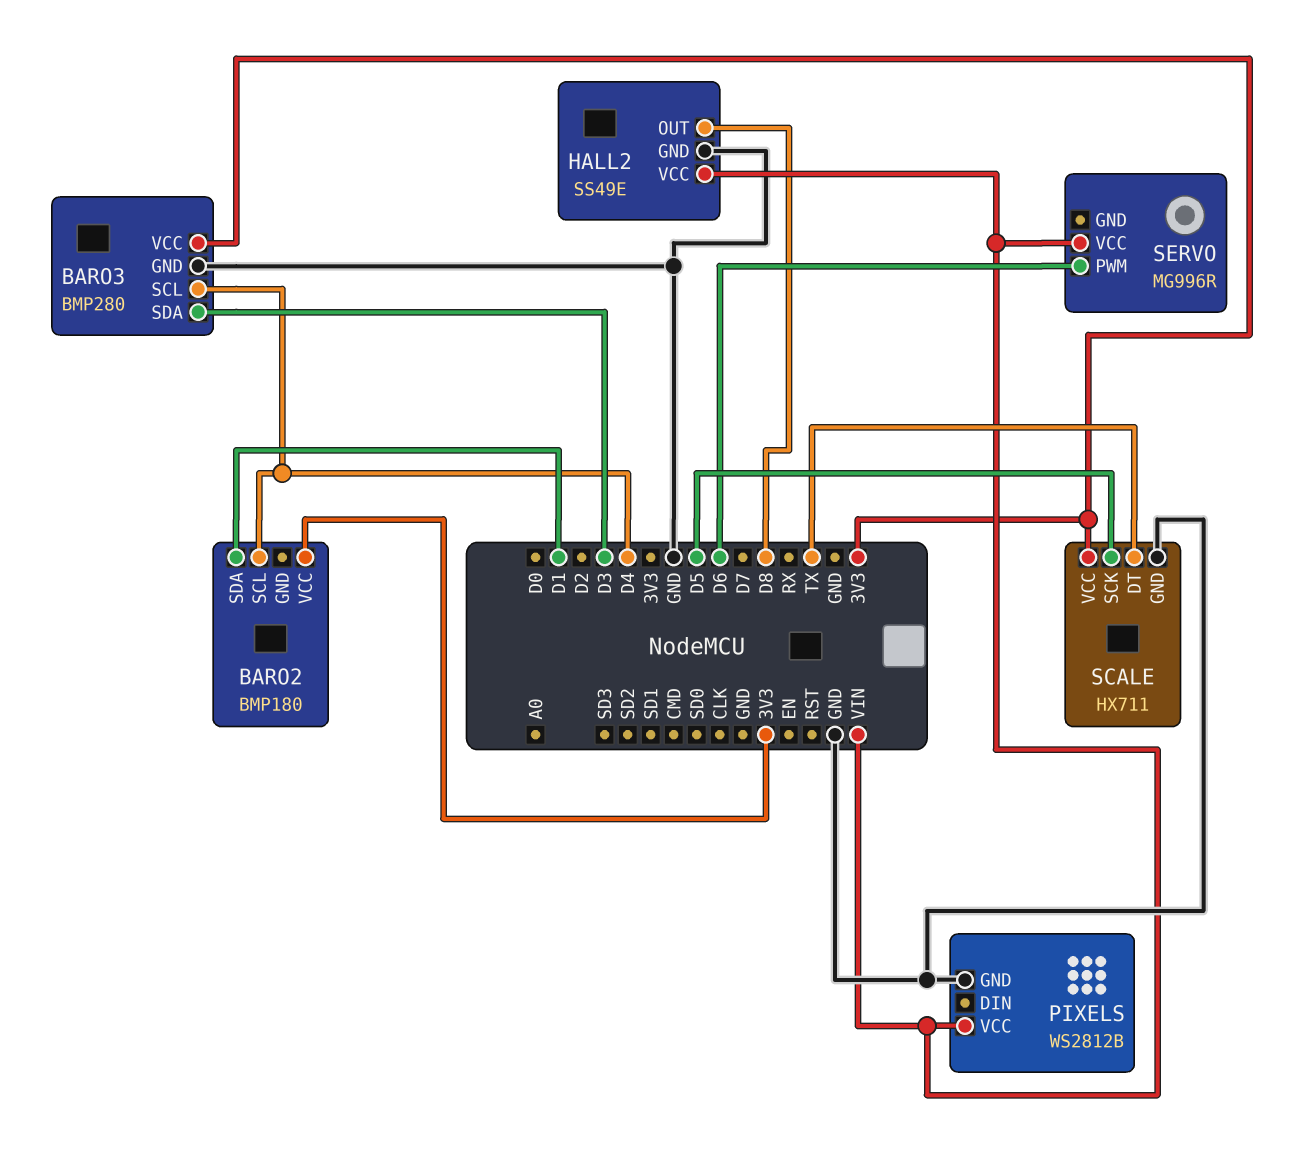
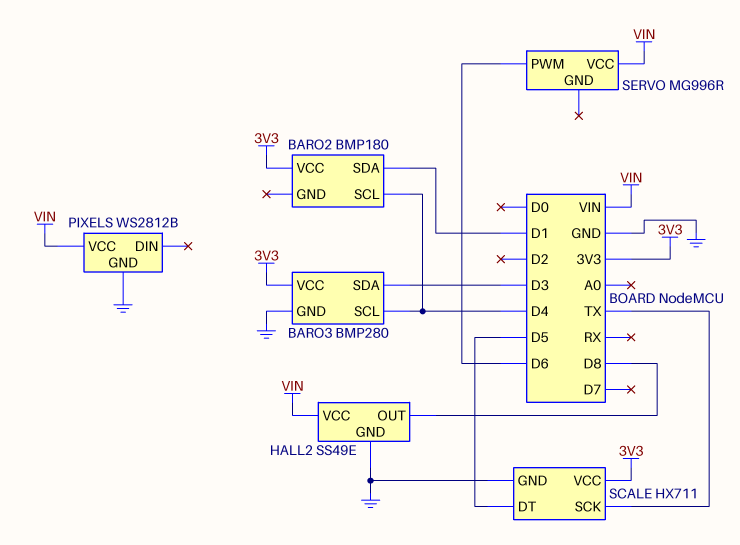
SCALE pin DT: TX -> D5
SCALE pin SCK: D5 -> TX

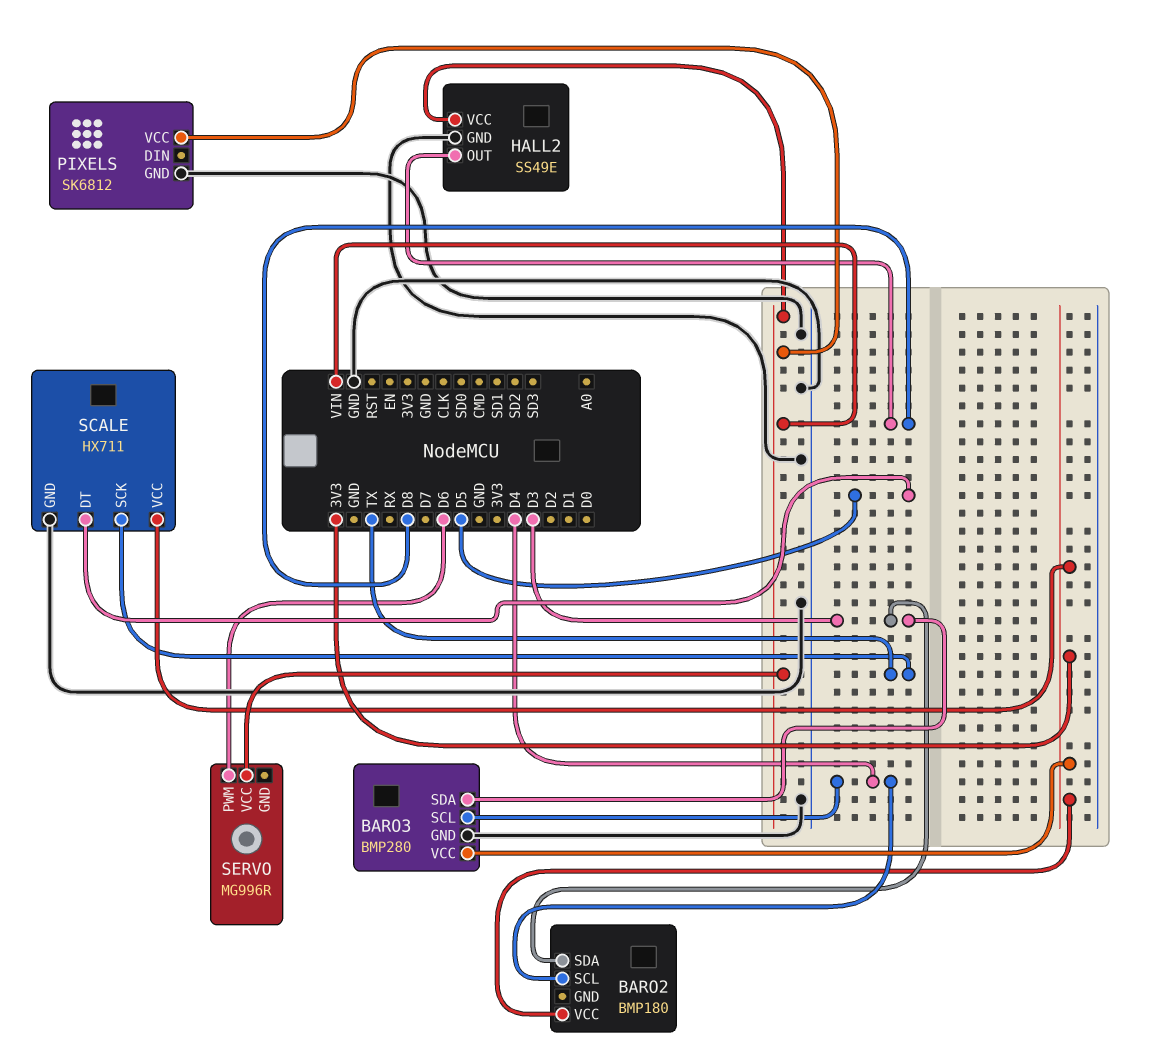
BARO2 pin SDA: D1 -> D3
PIXELS: WS2812B -> SK6812

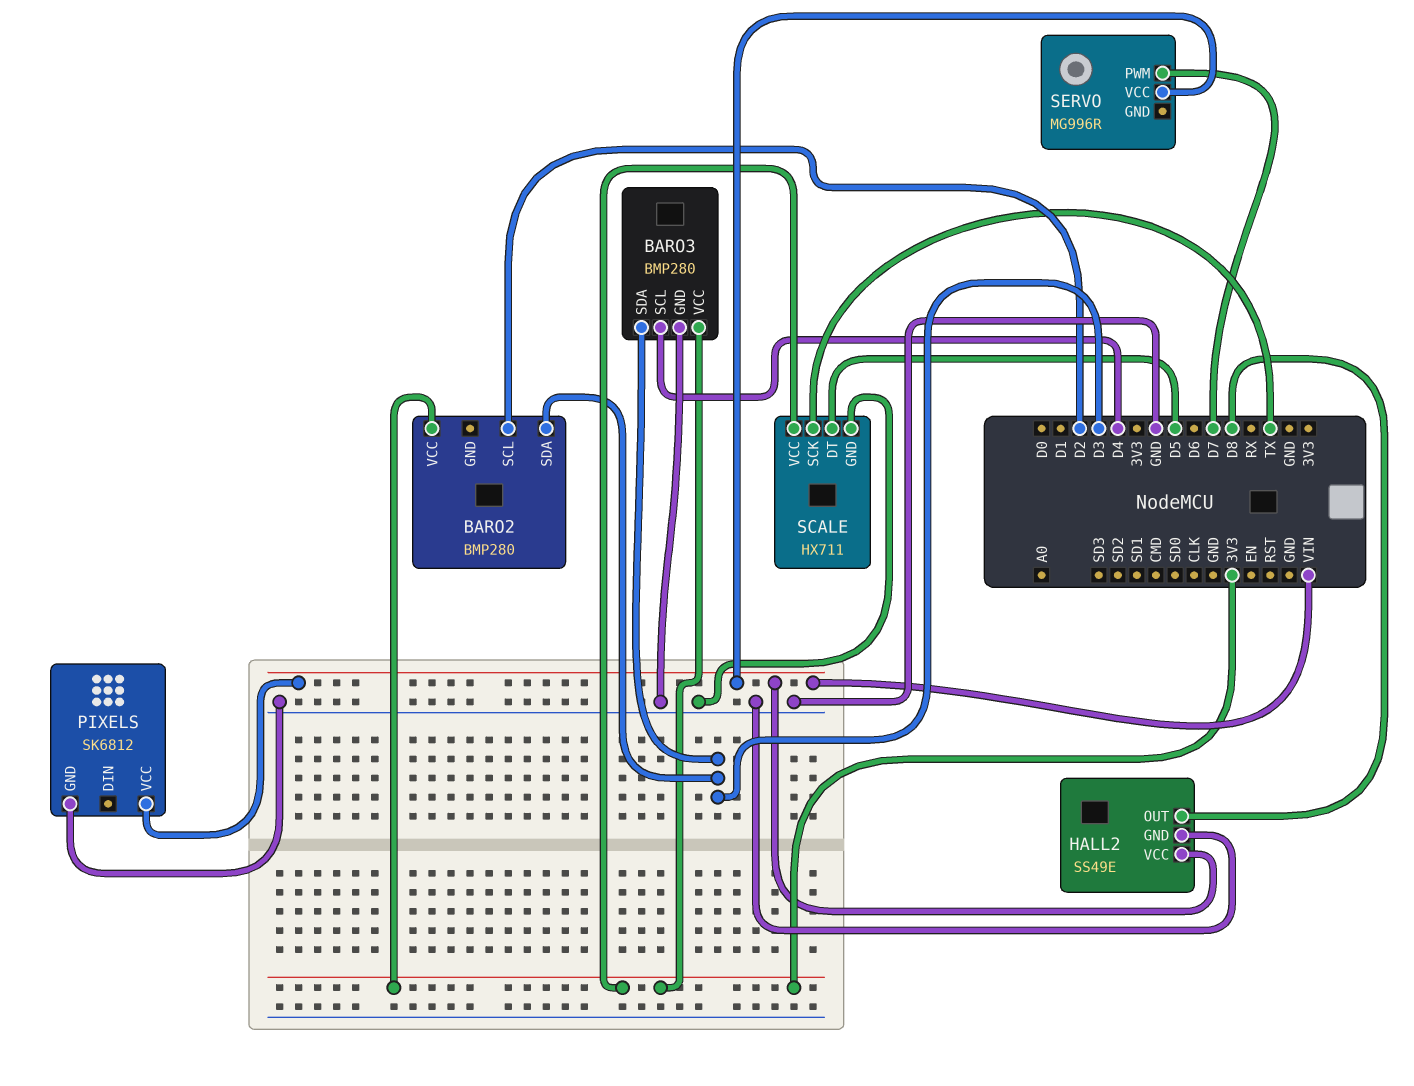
BARO2: BMP180 -> BMP280
BARO2 pin SCL: D4 -> D2
SERVO pin PWM: D6 -> D7

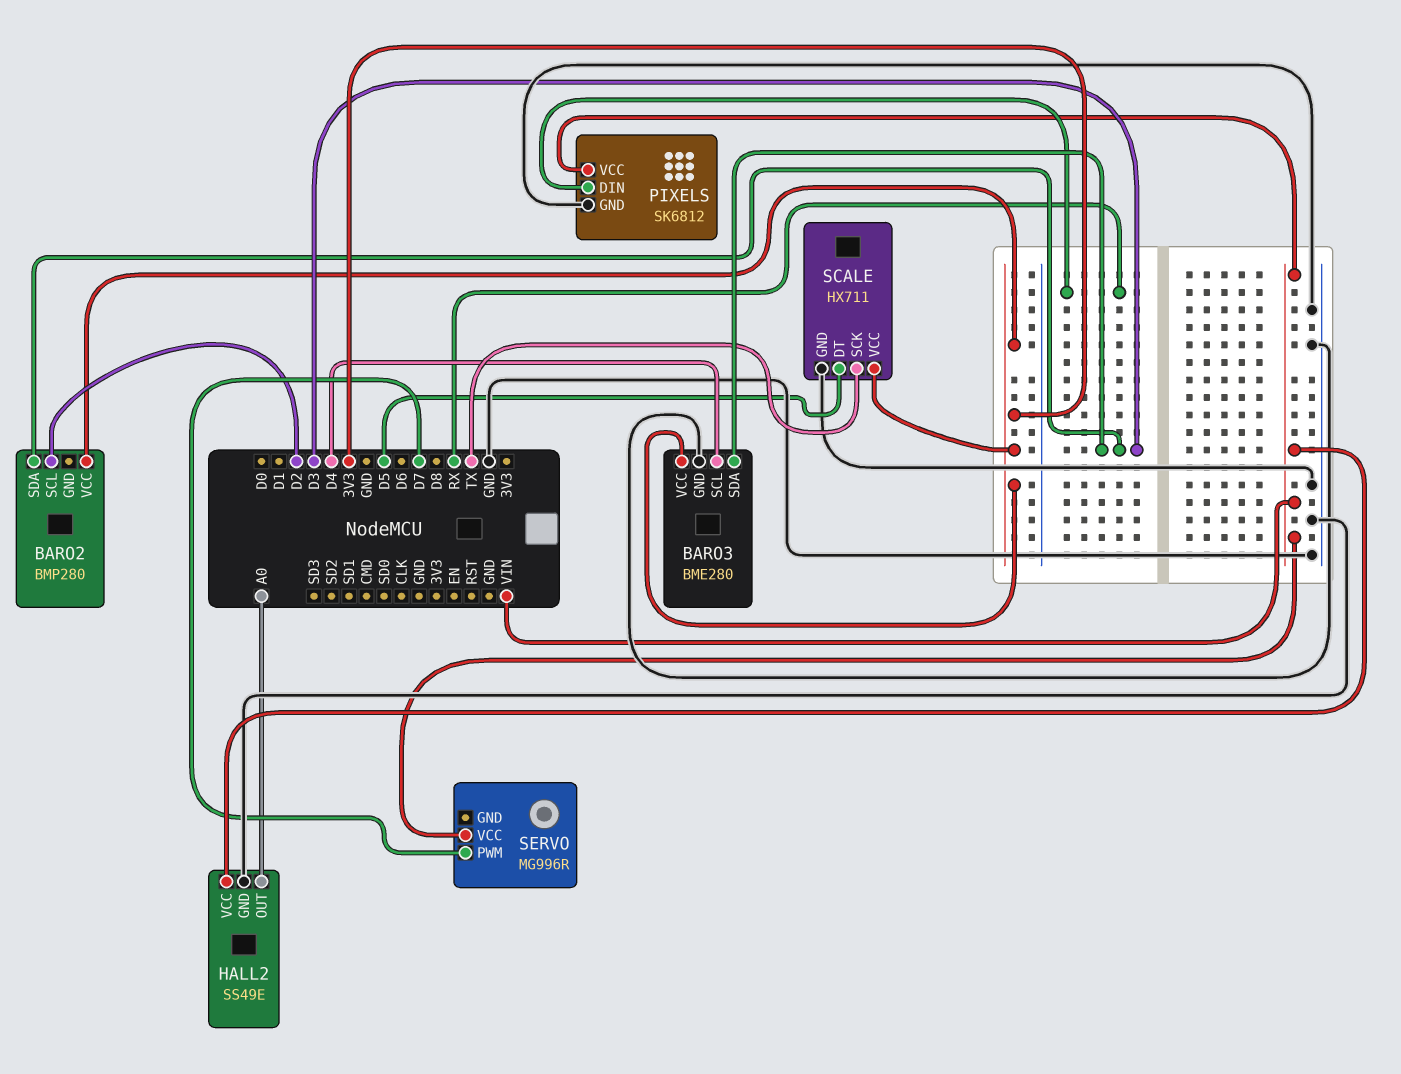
BARO3: BMP280 -> BME280
HALL2 pin OUT: D8 -> A0
PIXELS pin DIN: none -> RX

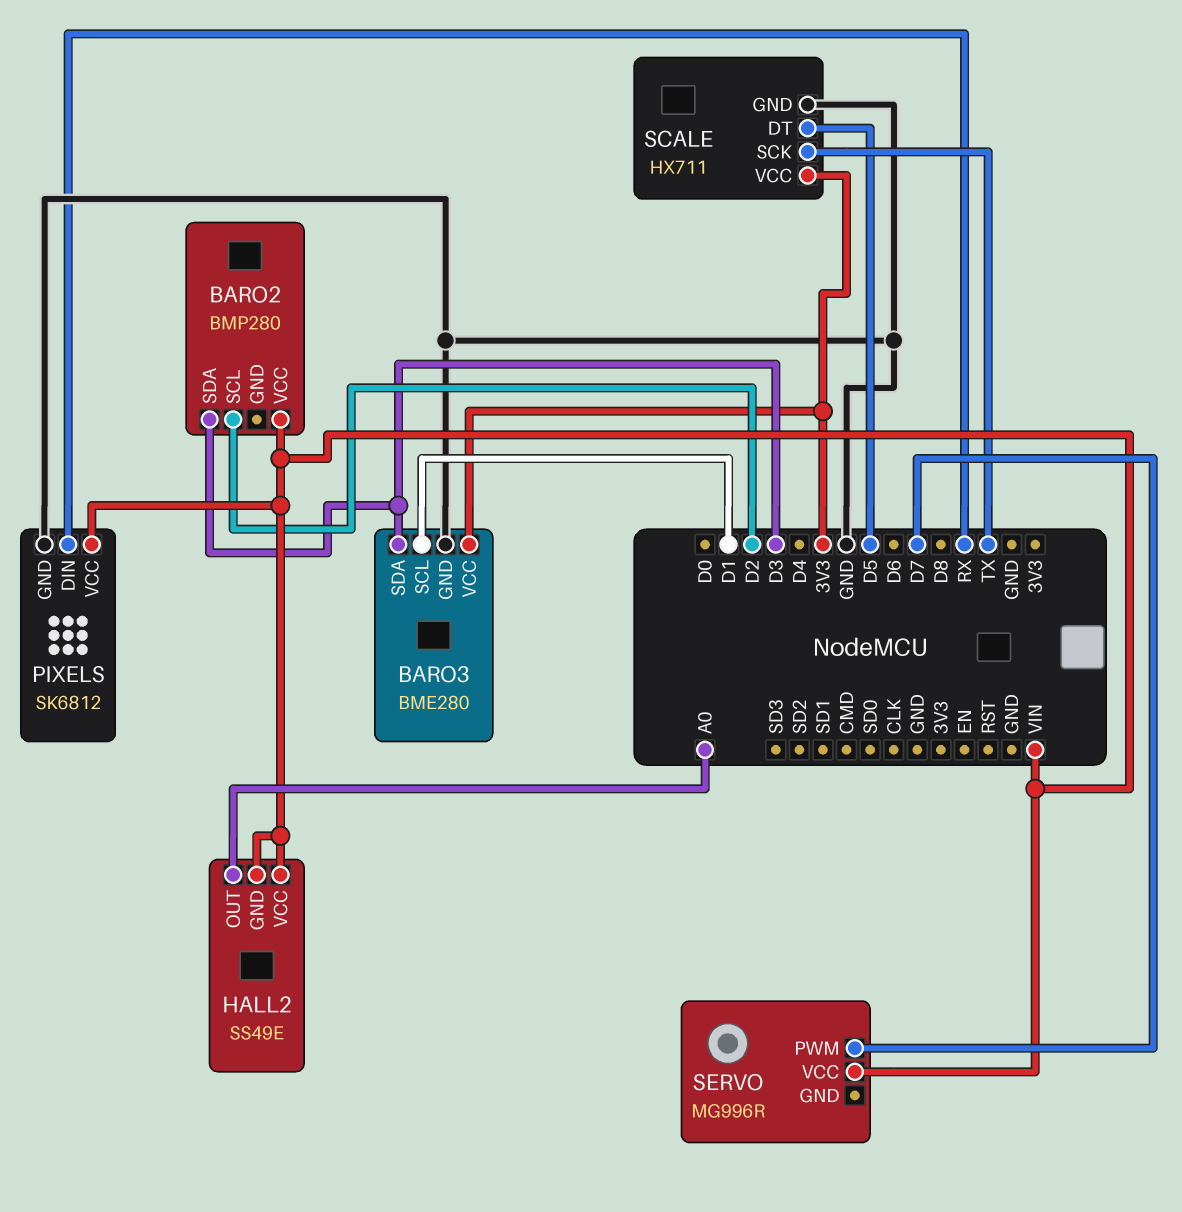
BARO2 pin VCC: 3V3 -> VIN
BARO3 pin SCL: D4 -> D1
HALL2 pin GND: GND -> VIN

